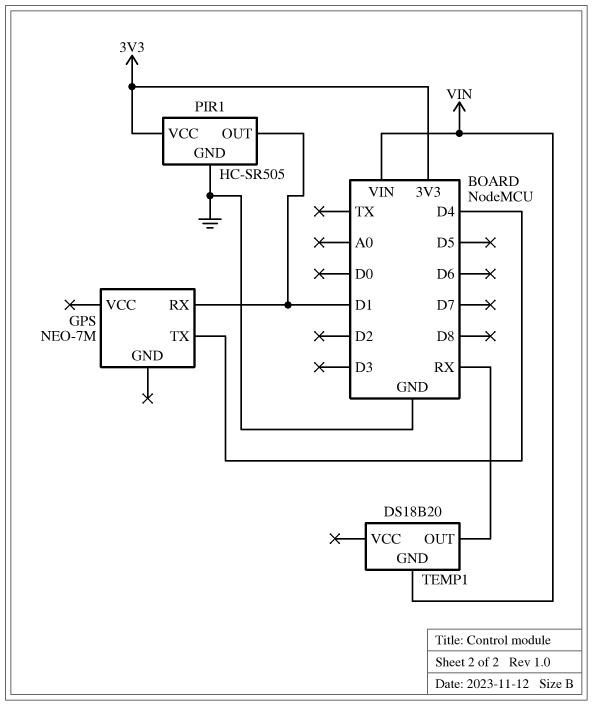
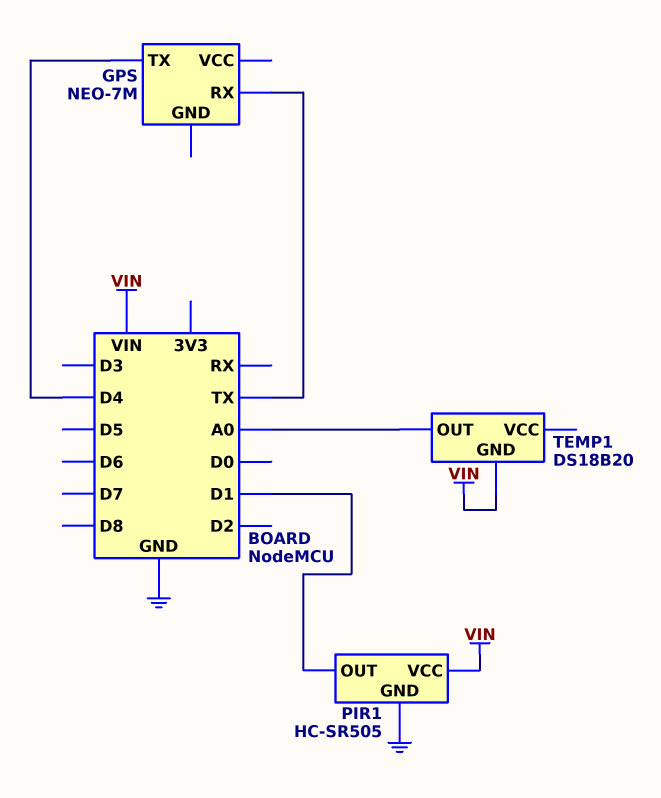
GPS pin RX: D1 -> TX
PIR1 pin VCC: 3V3 -> VIN
TEMP1 pin OUT: RX -> A0

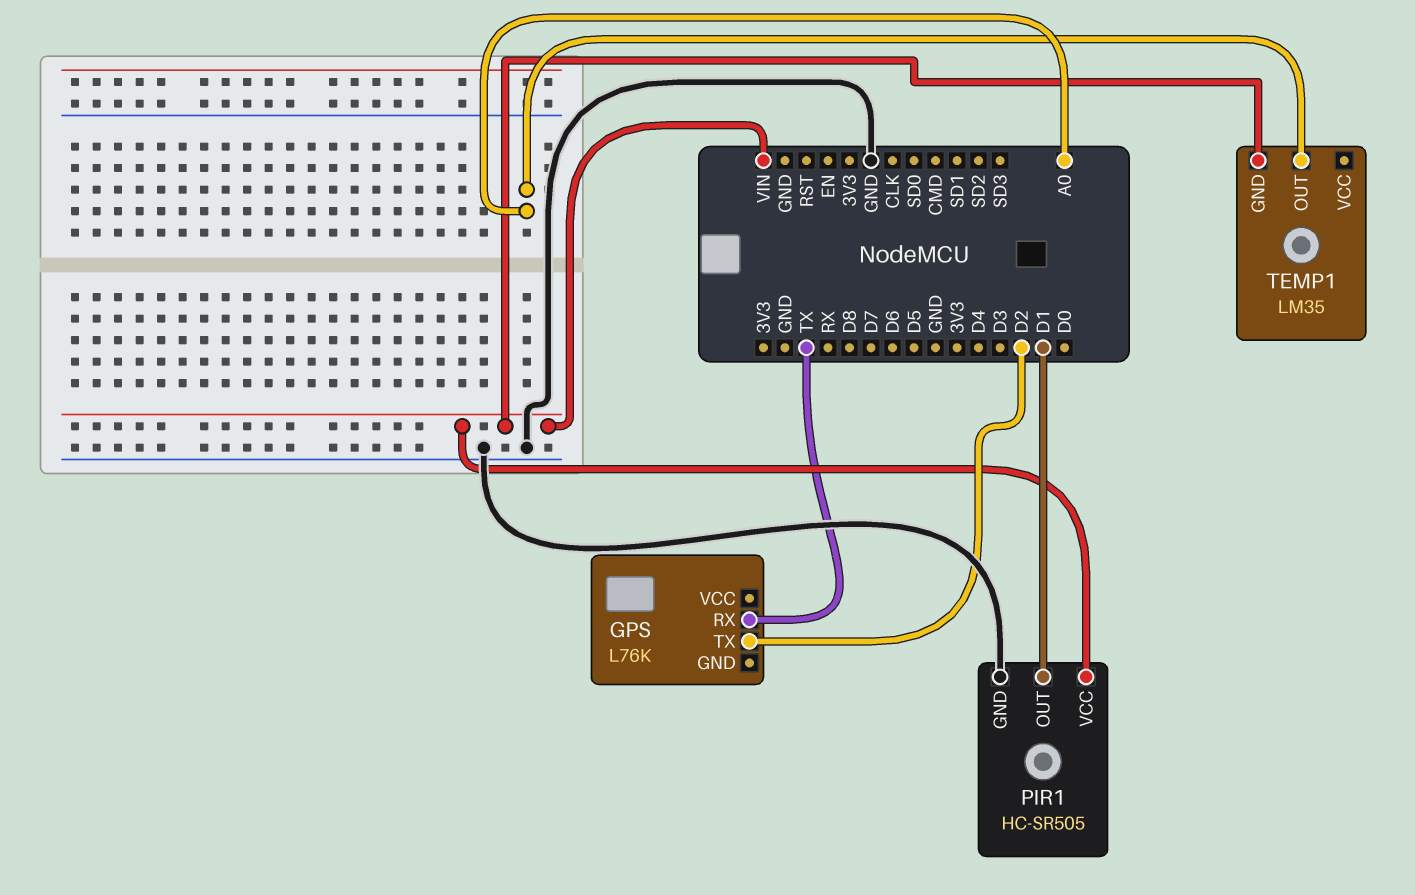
GPS: NEO-7M -> L76K
GPS pin TX: D4 -> D2
TEMP1: DS18B20 -> LM35

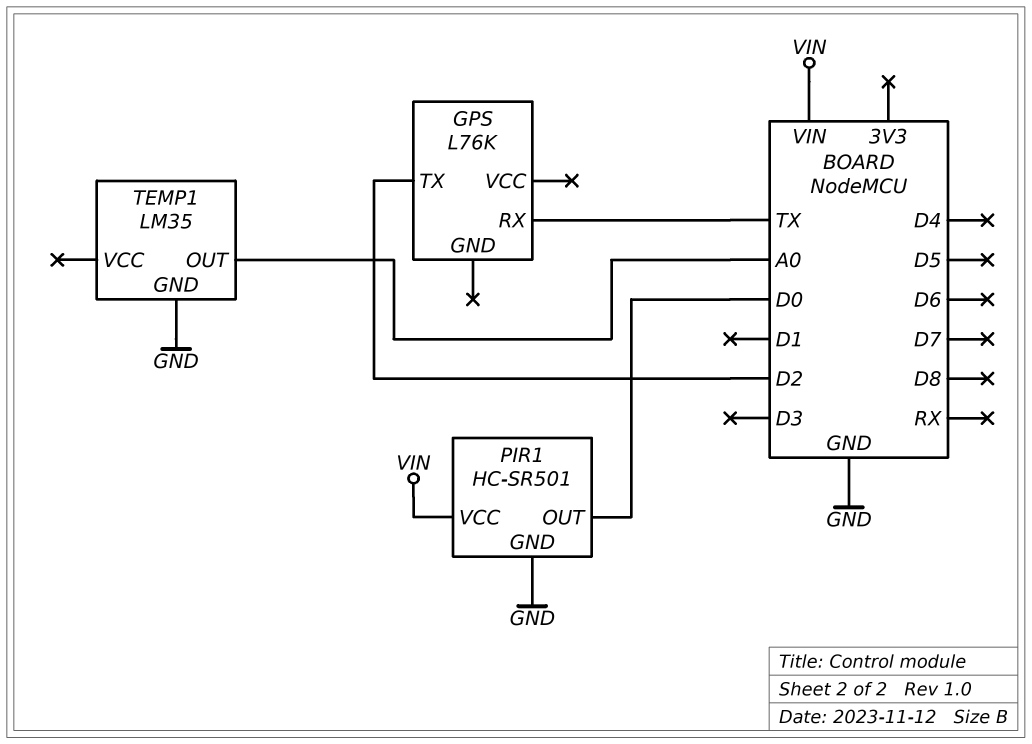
PIR1: HC-SR505 -> HC-SR501
PIR1 pin OUT: D1 -> D0
TEMP1 pin GND: VIN -> GND

